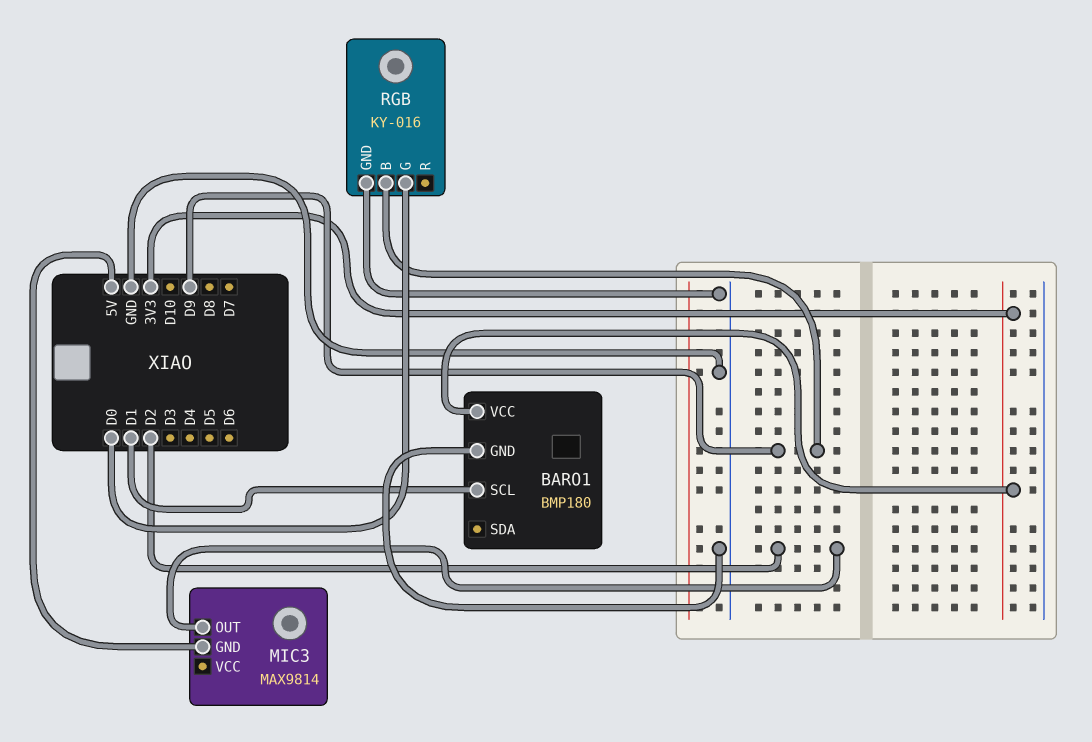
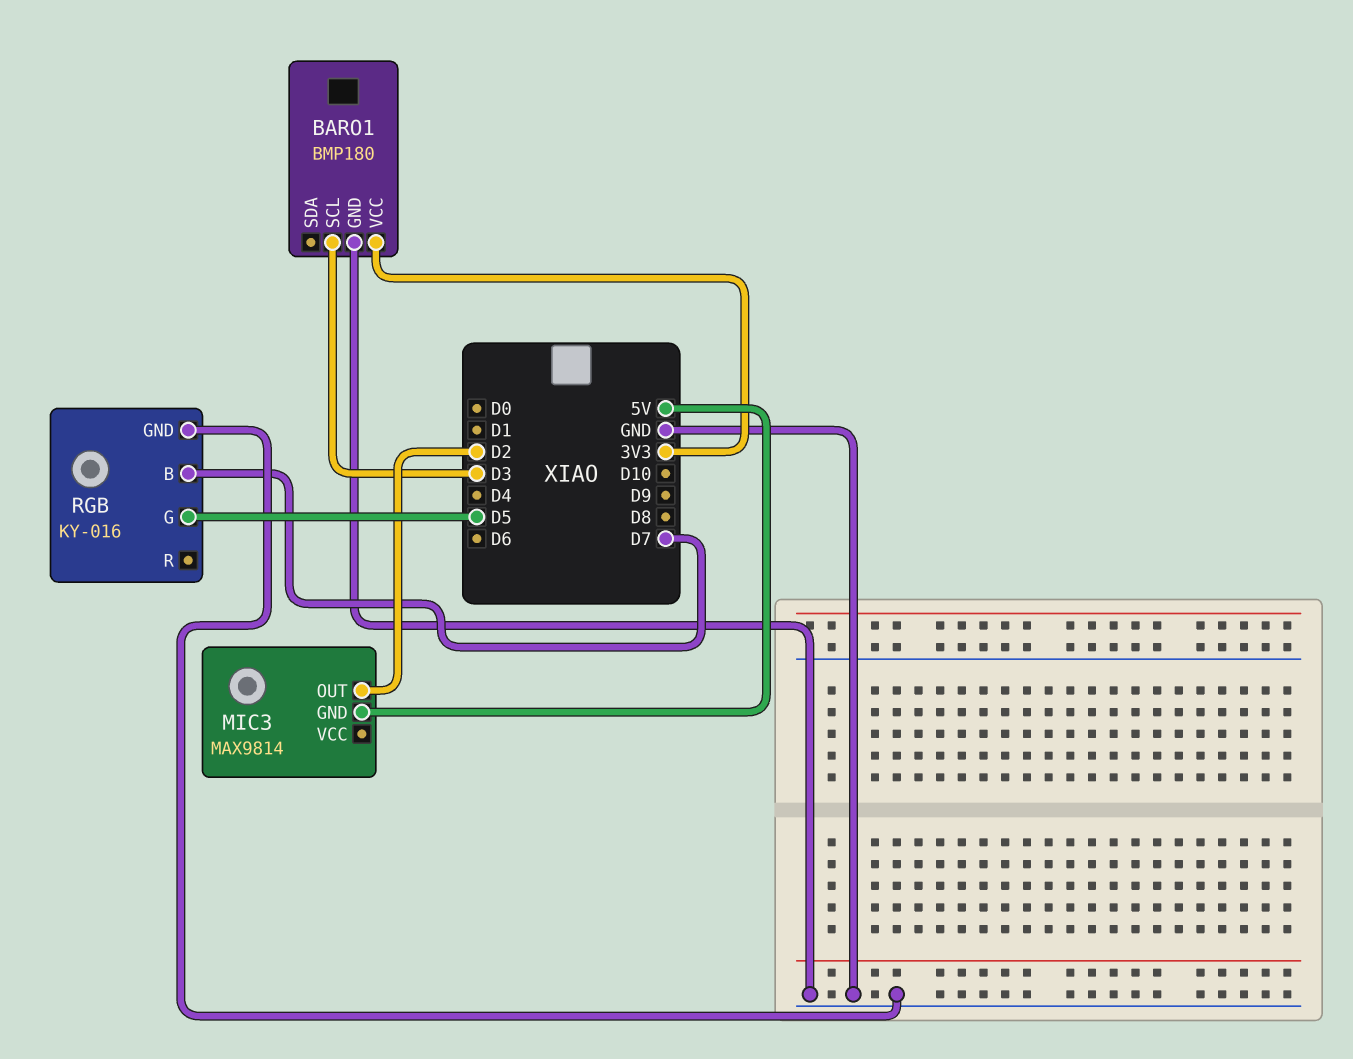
BARO1 pin SCL: D1 -> D3
RGB pin B: D9 -> D7
RGB pin G: D0 -> D5

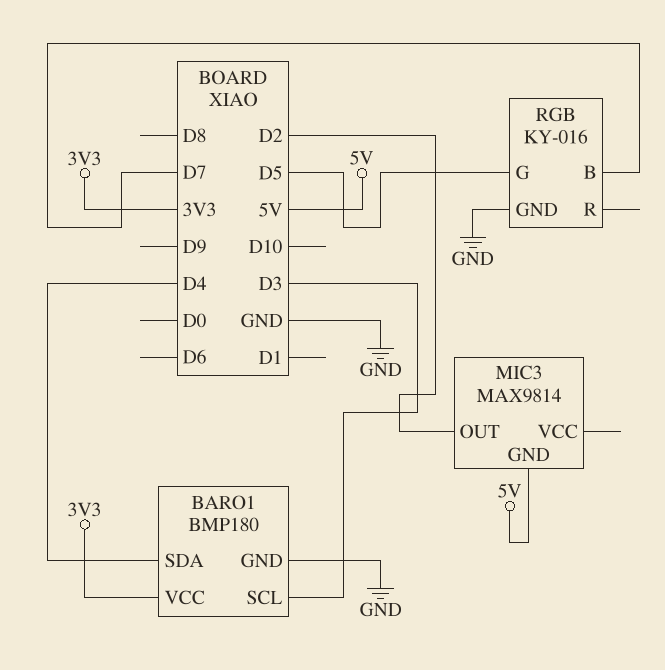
BARO1 pin SDA: none -> D4

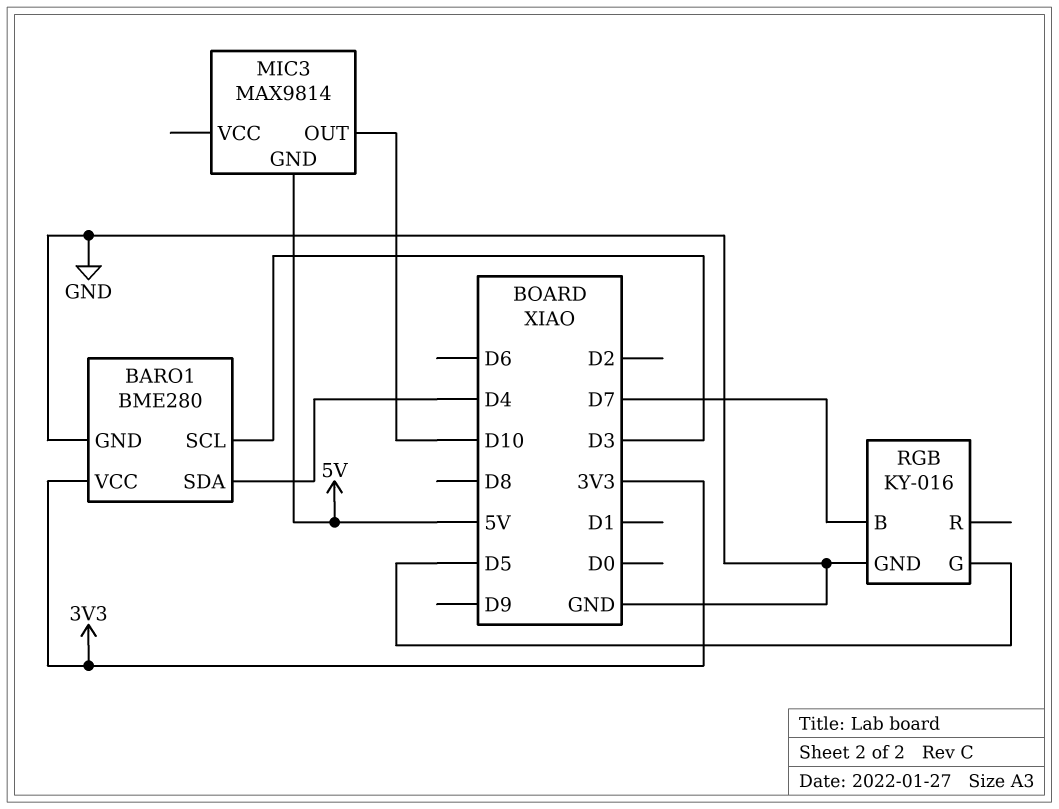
BARO1: BMP180 -> BME280
MIC3 pin OUT: D2 -> D10

